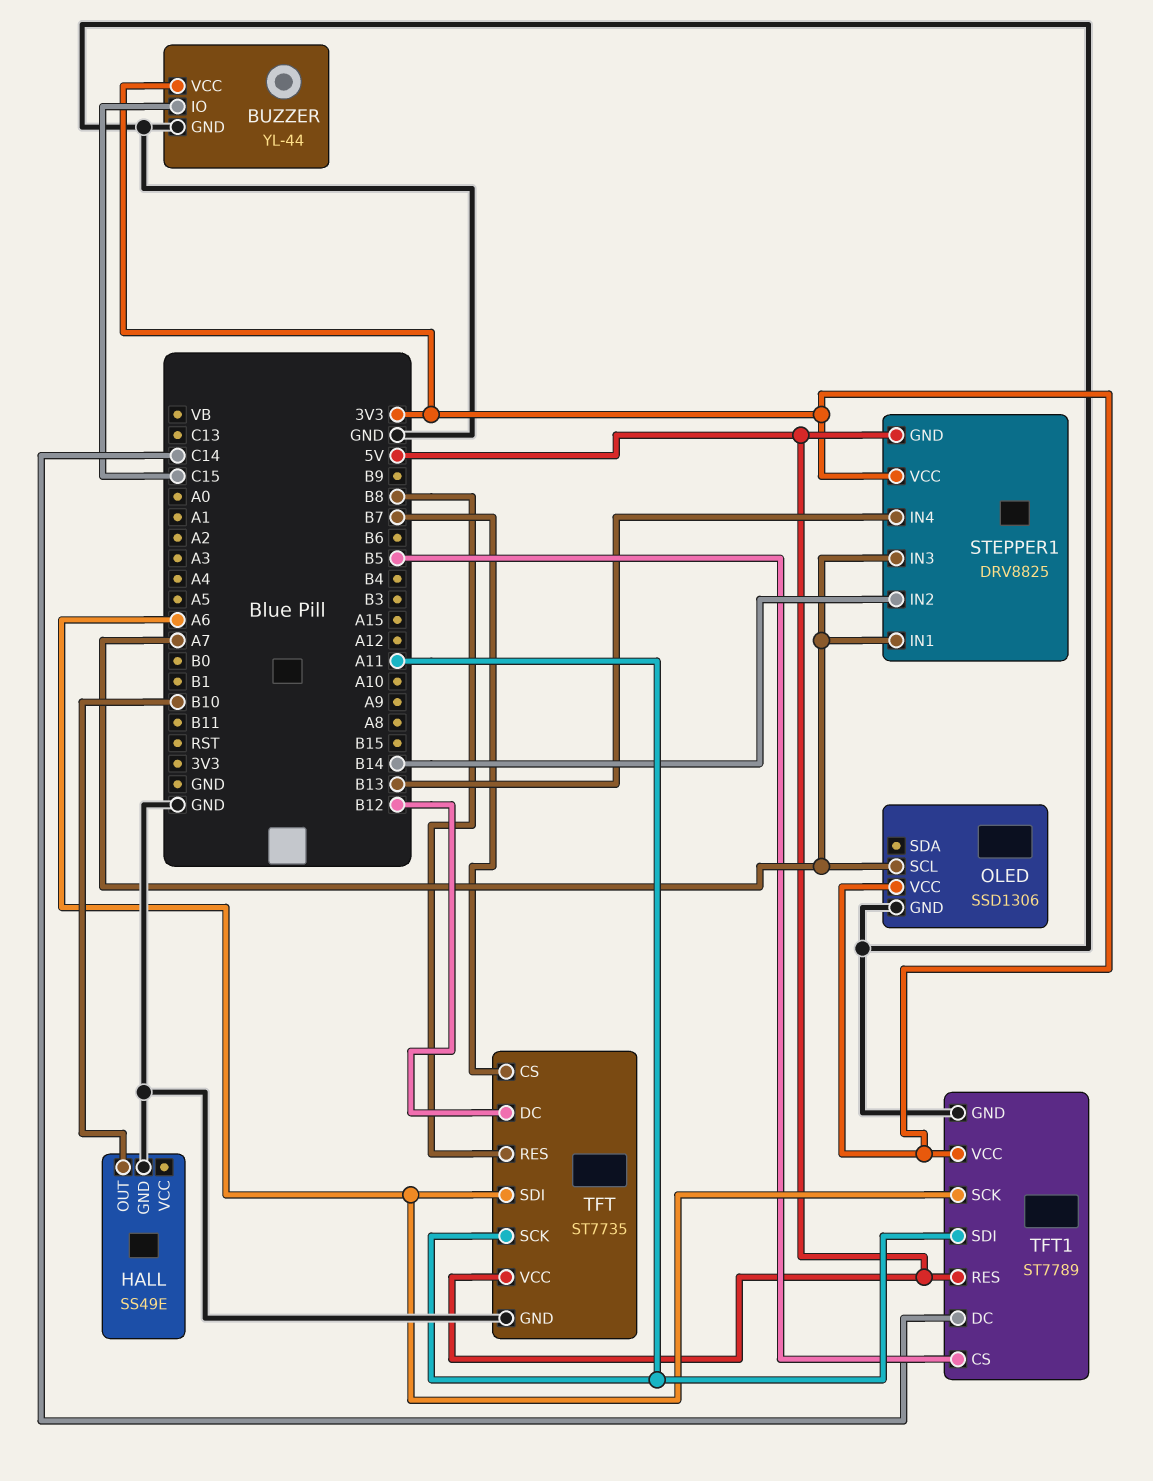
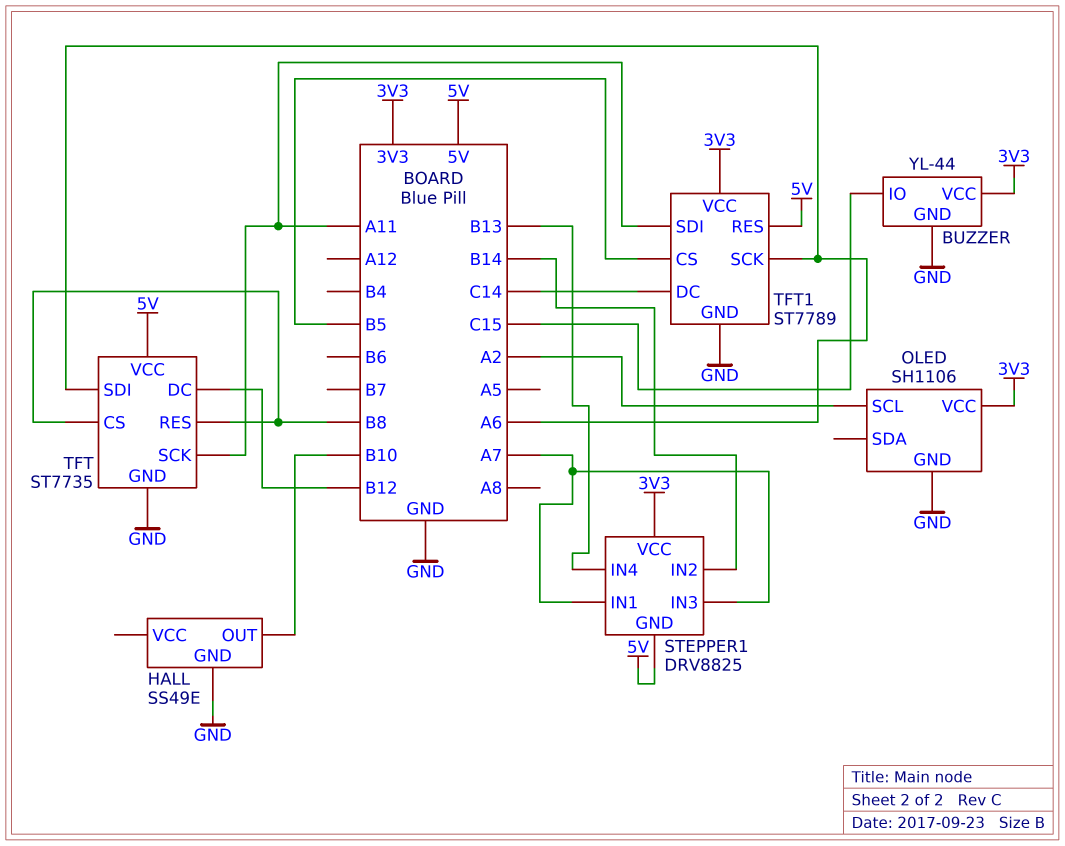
OLED: SSD1306 -> SH1106
OLED pin SCL: A7 -> A2
TFT pin CS: B7 -> B8

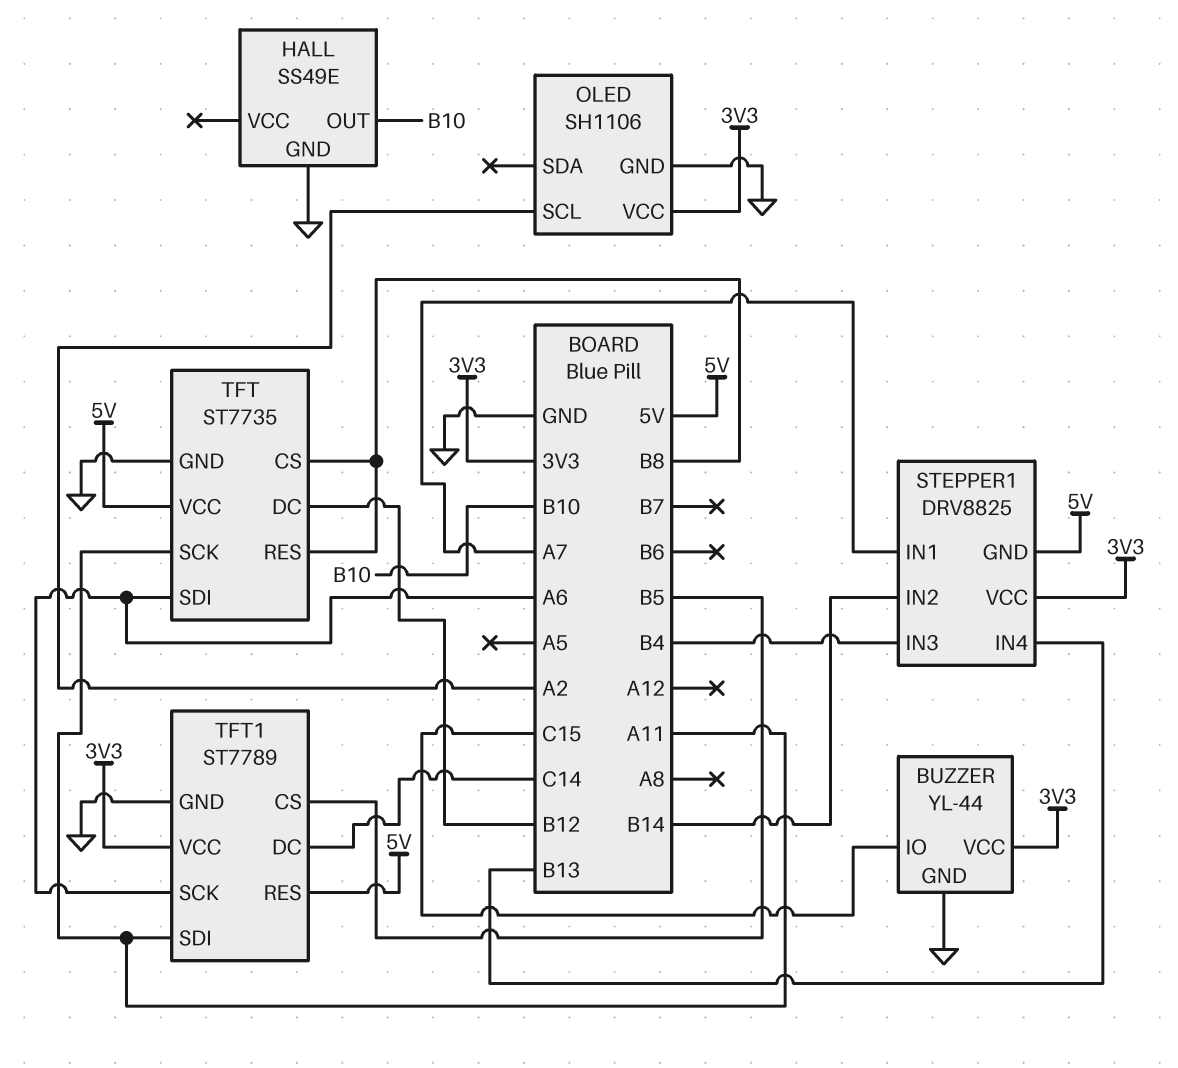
STEPPER1 pin IN3: A7 -> B4

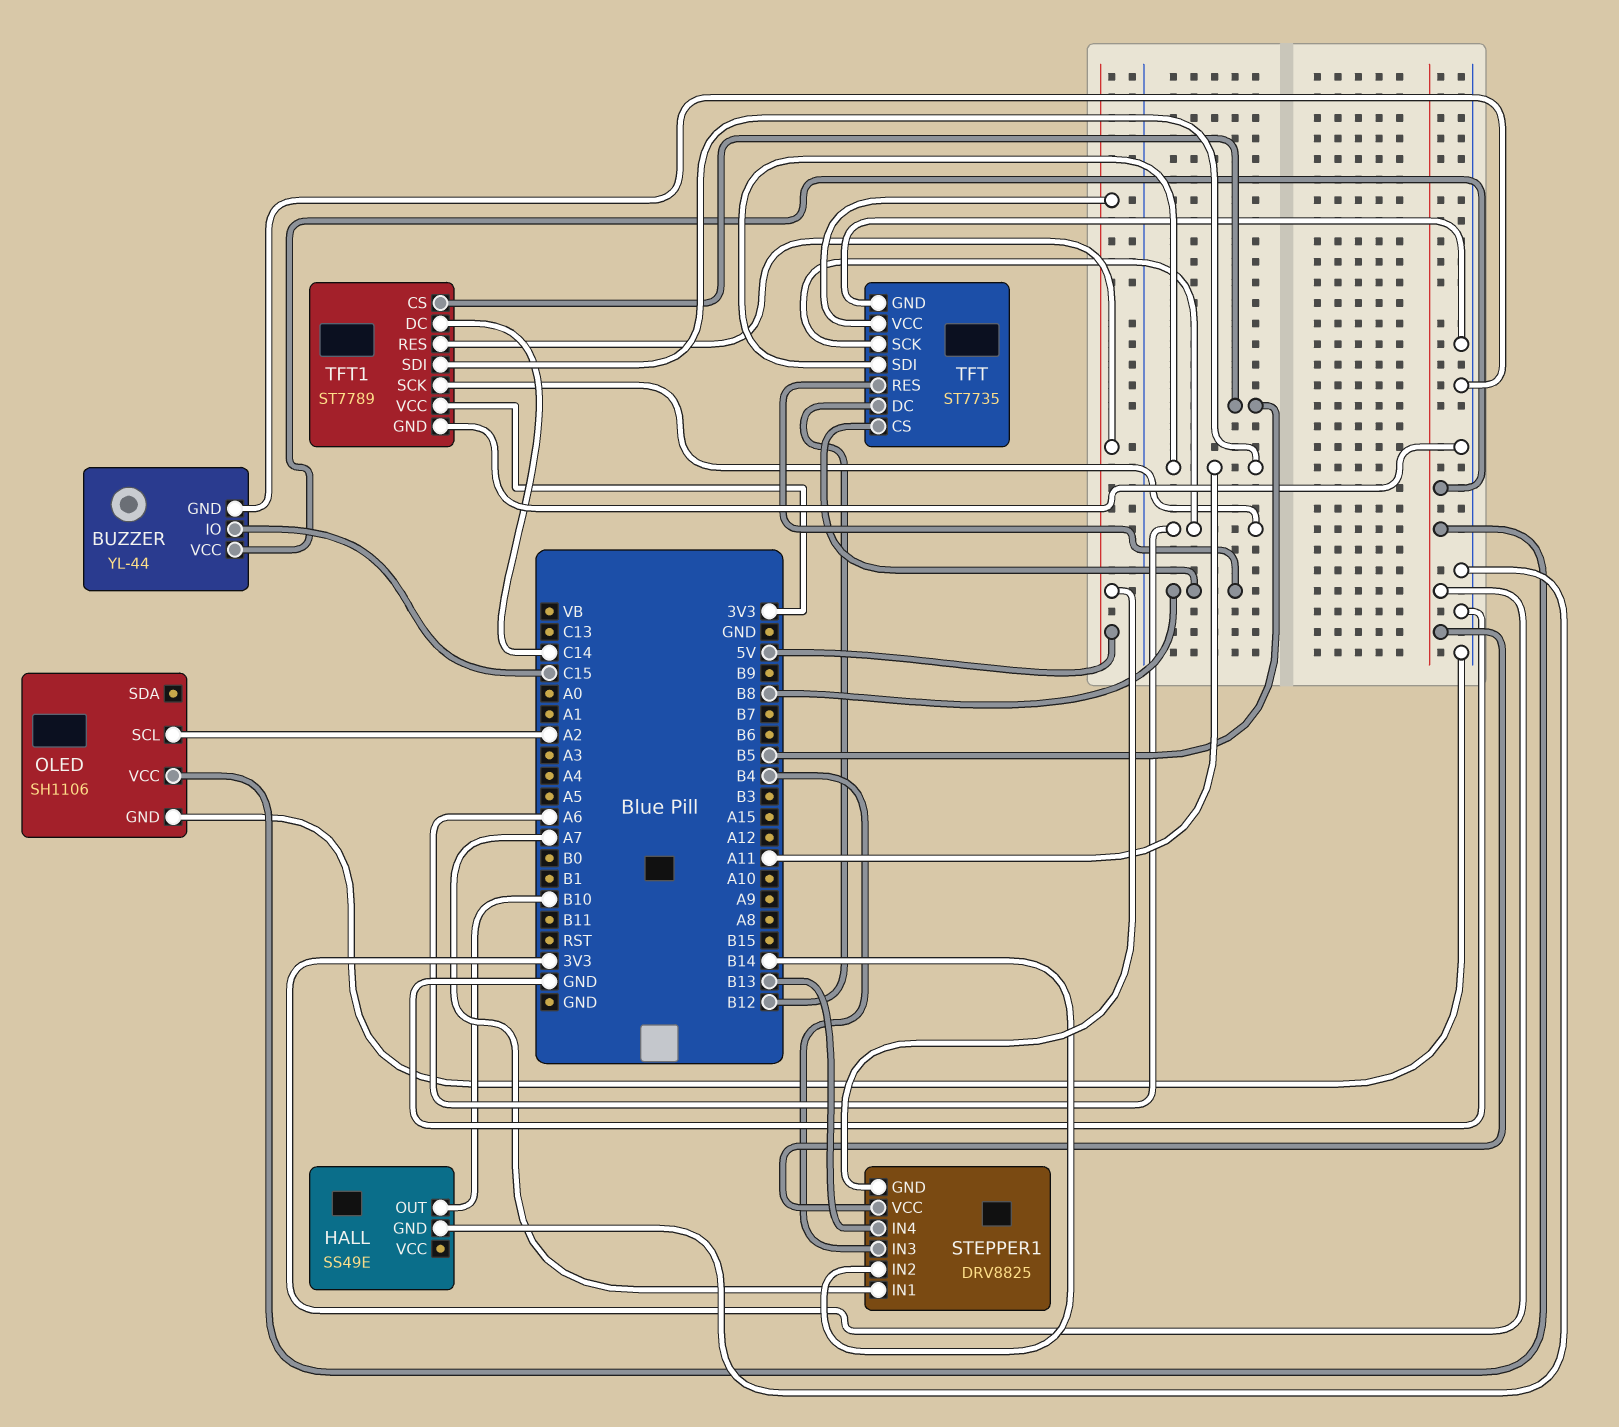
TFT pin SCK: A11 -> A6
TFT pin SDI: A6 -> A11

